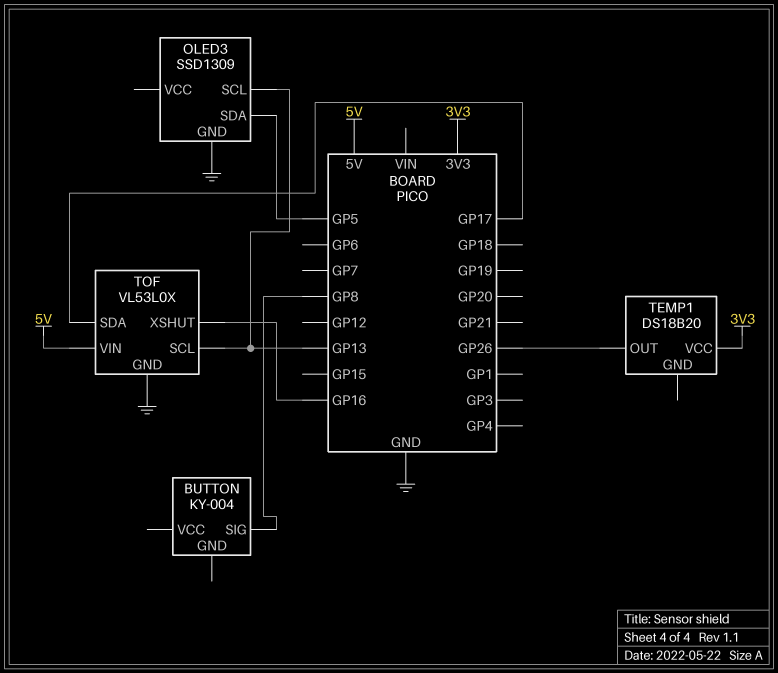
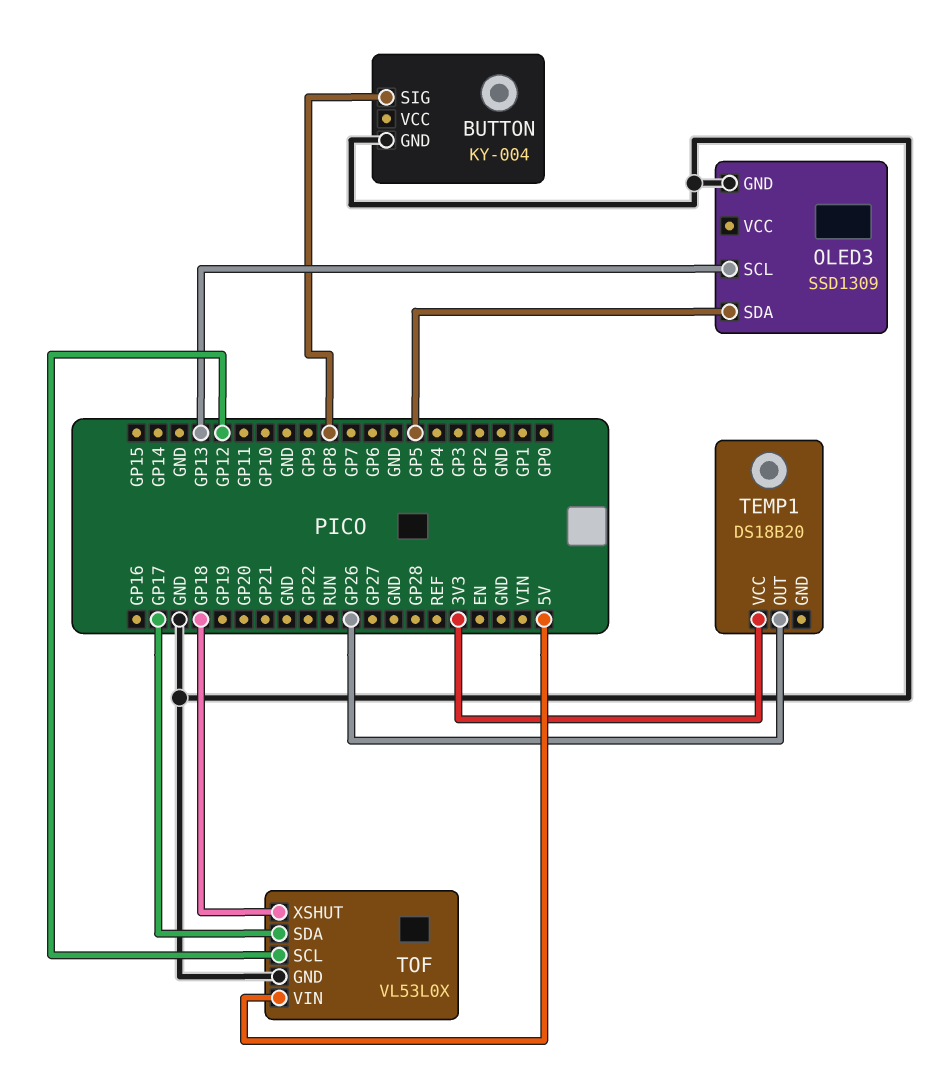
BUTTON pin GND: none -> GND
TOF pin SCL: GP13 -> GP12
TOF pin XSHUT: GP16 -> GP18

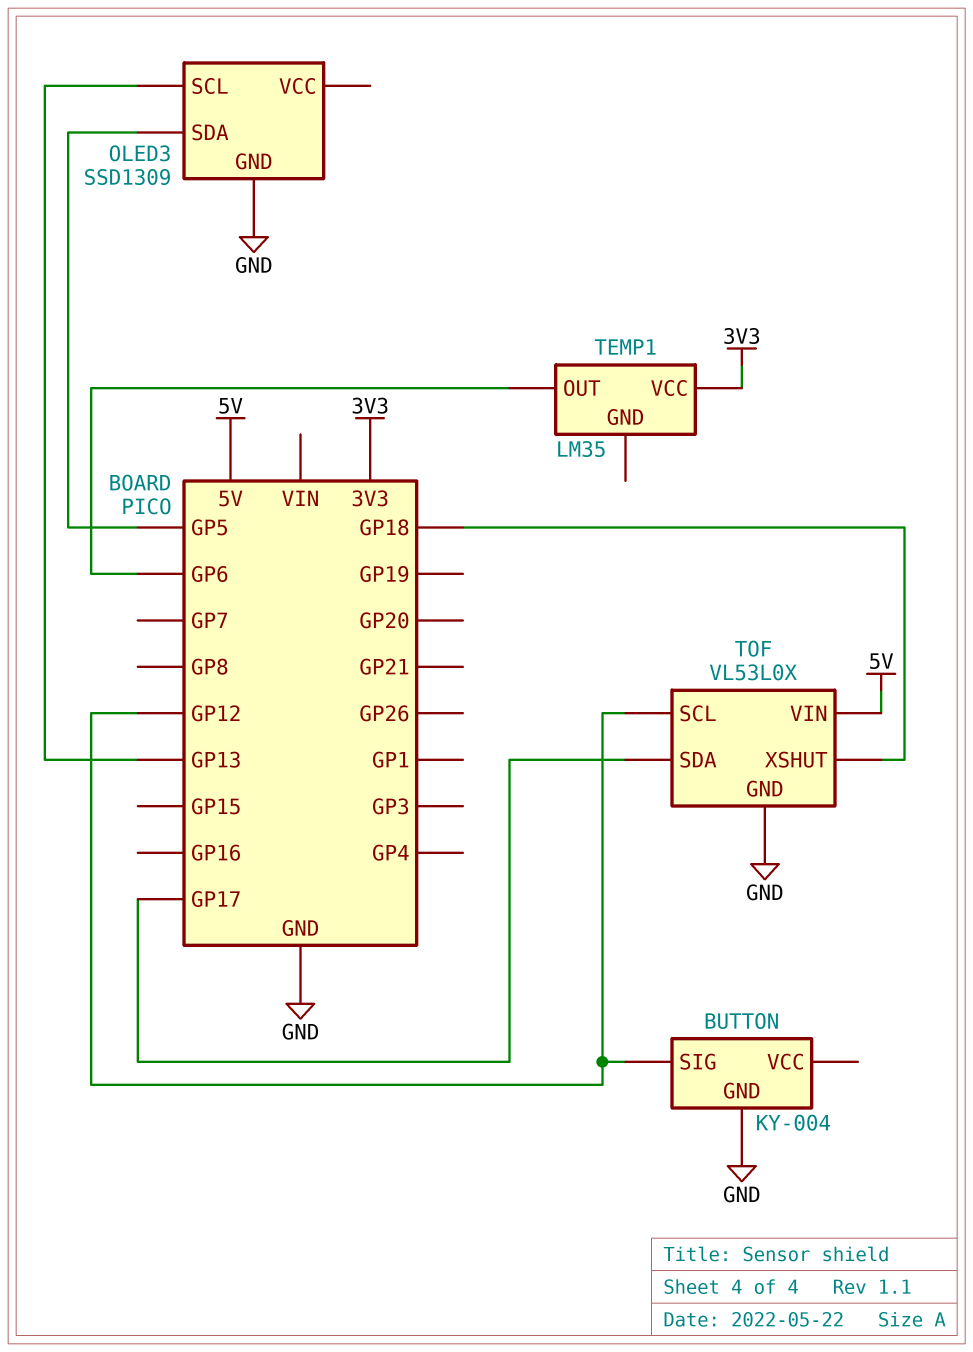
BUTTON pin SIG: GP8 -> GP12
TEMP1: DS18B20 -> LM35
TEMP1 pin OUT: GP26 -> GP6

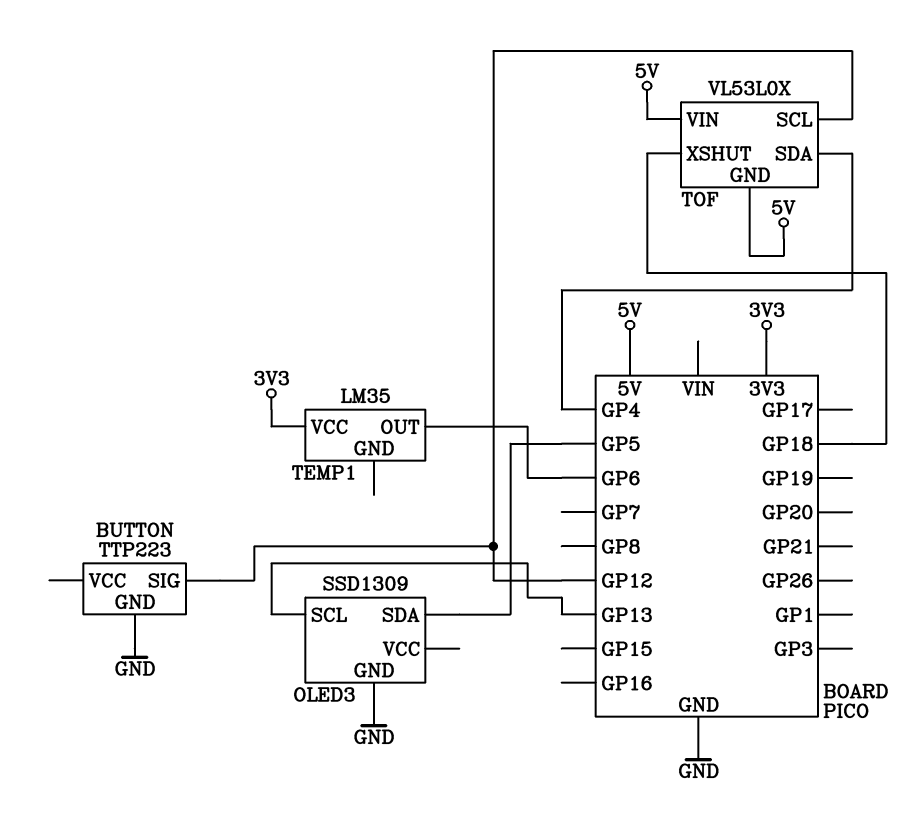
BUTTON: KY-004 -> TTP223
TOF pin GND: GND -> 5V
TOF pin SDA: GP17 -> GP4

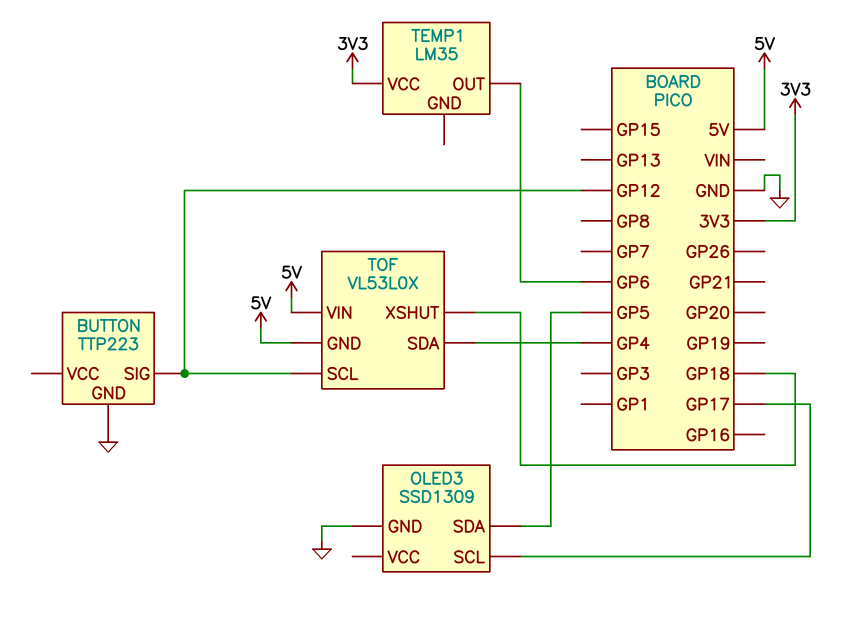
OLED3 pin SCL: GP13 -> GP17

